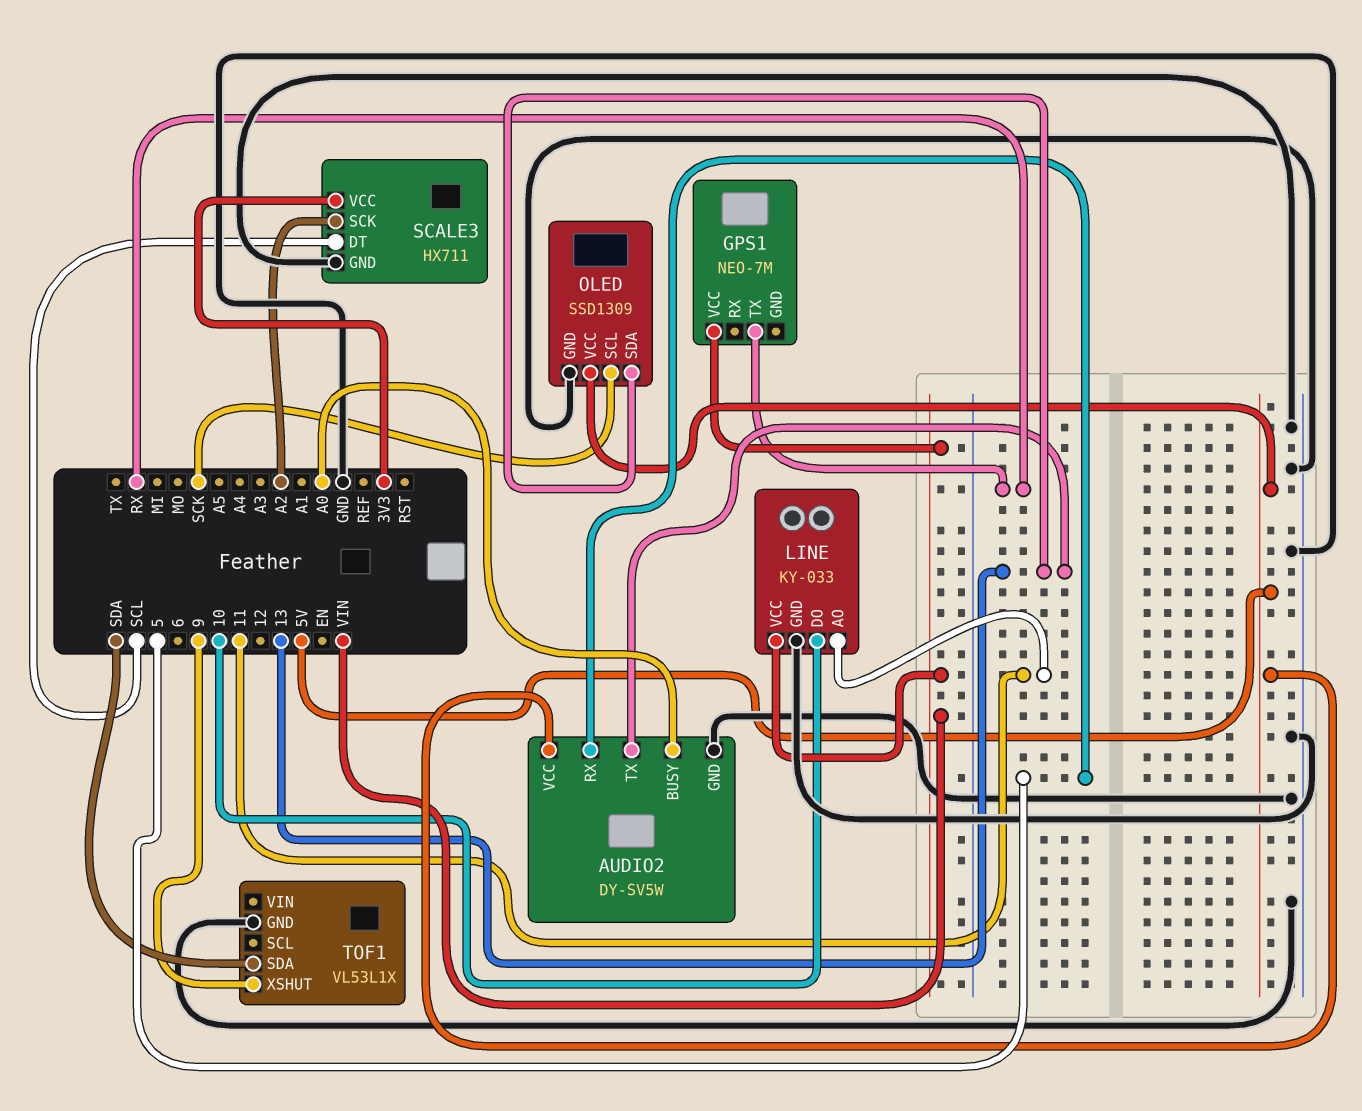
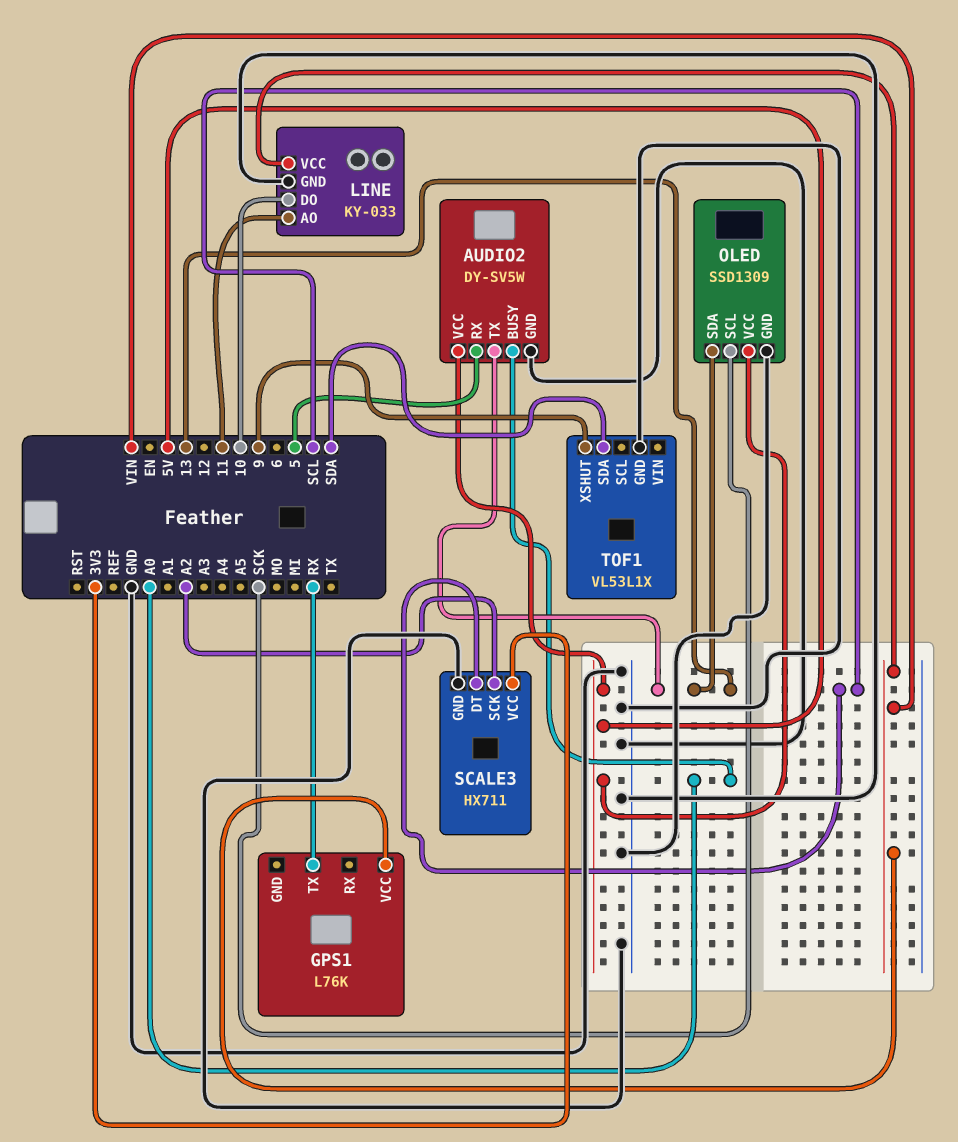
GPS1: NEO-7M -> L76K

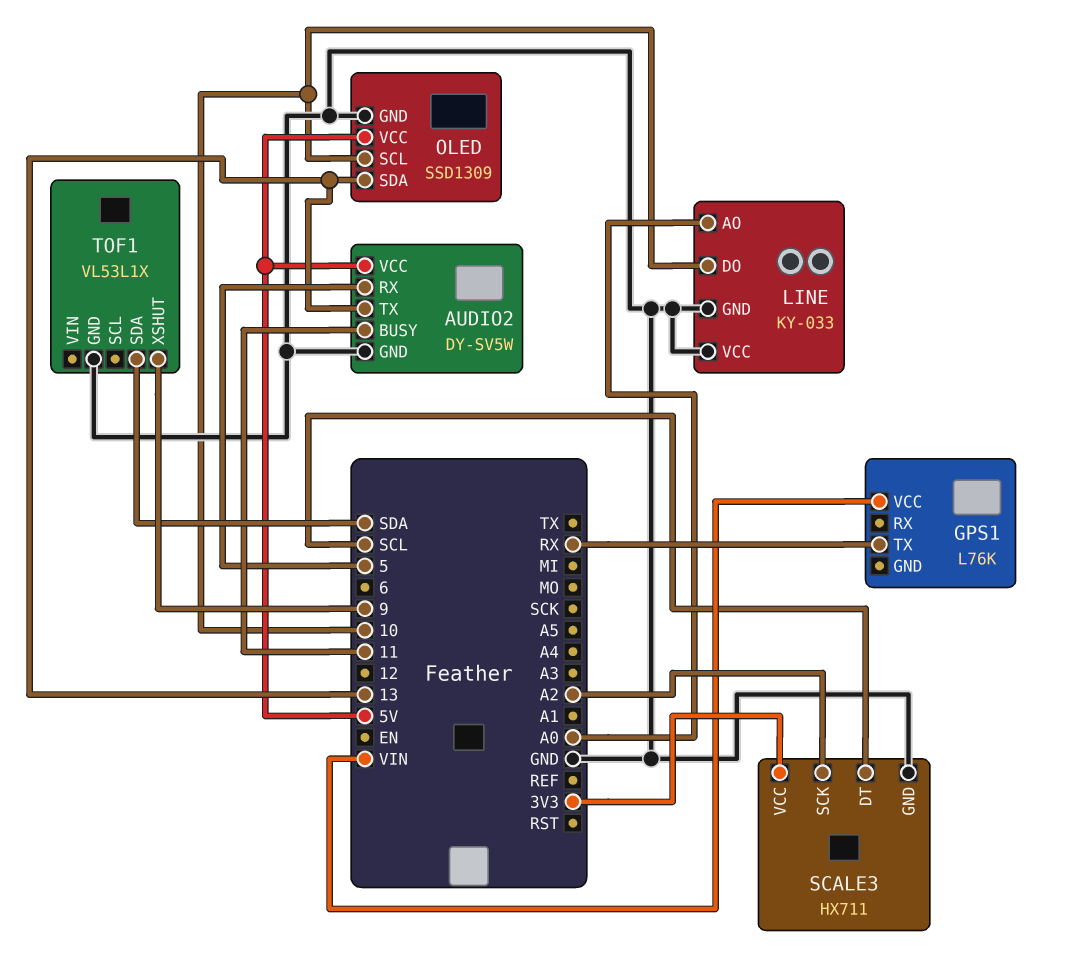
AUDIO2 pin BUSY: A0 -> 11
LINE pin AO: 11 -> A0
LINE pin VCC: VIN -> GND
OLED pin SCL: SCK -> 10

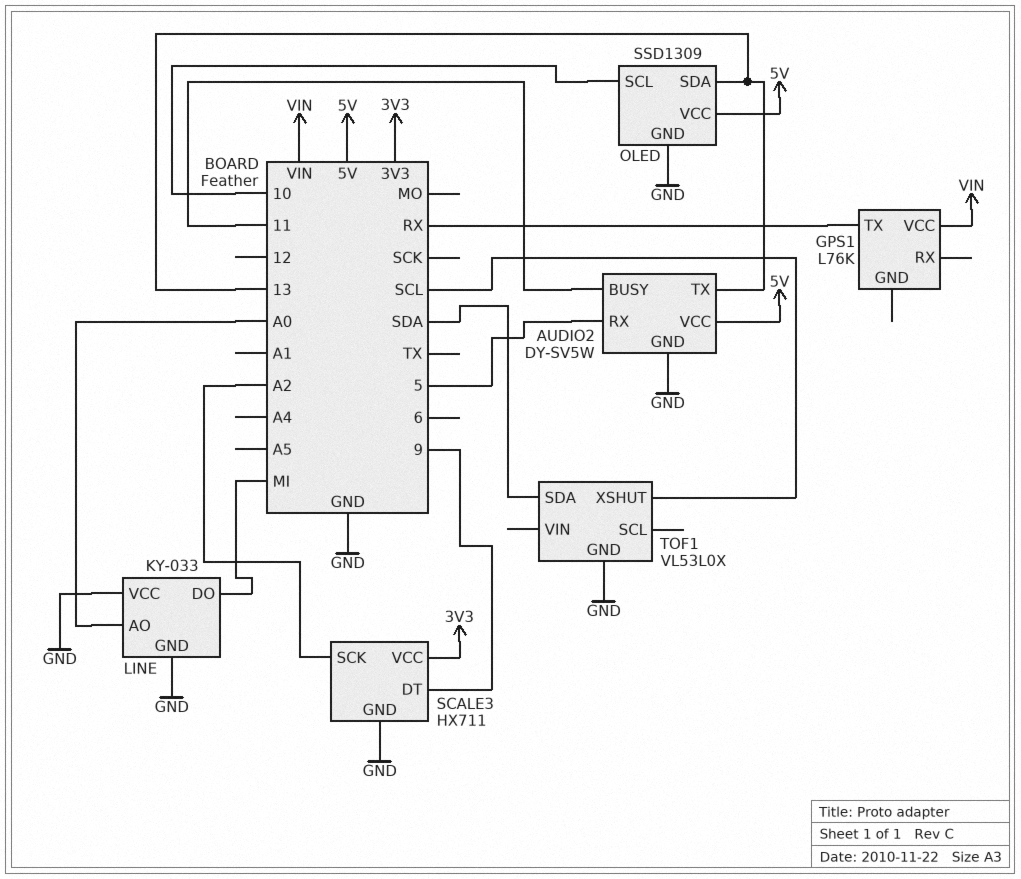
LINE pin DO: 10 -> MI
SCALE3 pin DT: SCL -> 9
TOF1: VL53L1X -> VL53L0X
TOF1 pin XSHUT: 9 -> SCL

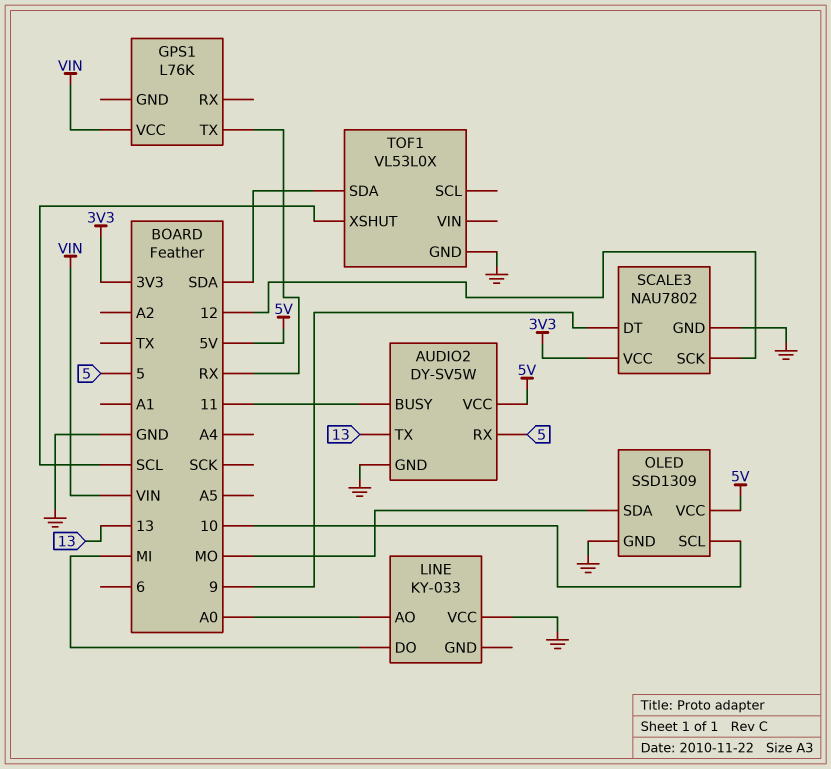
LINE pin GND: GND -> none
OLED pin SDA: 13 -> MO
SCALE3: HX711 -> NAU7802
SCALE3 pin SCK: A2 -> 12

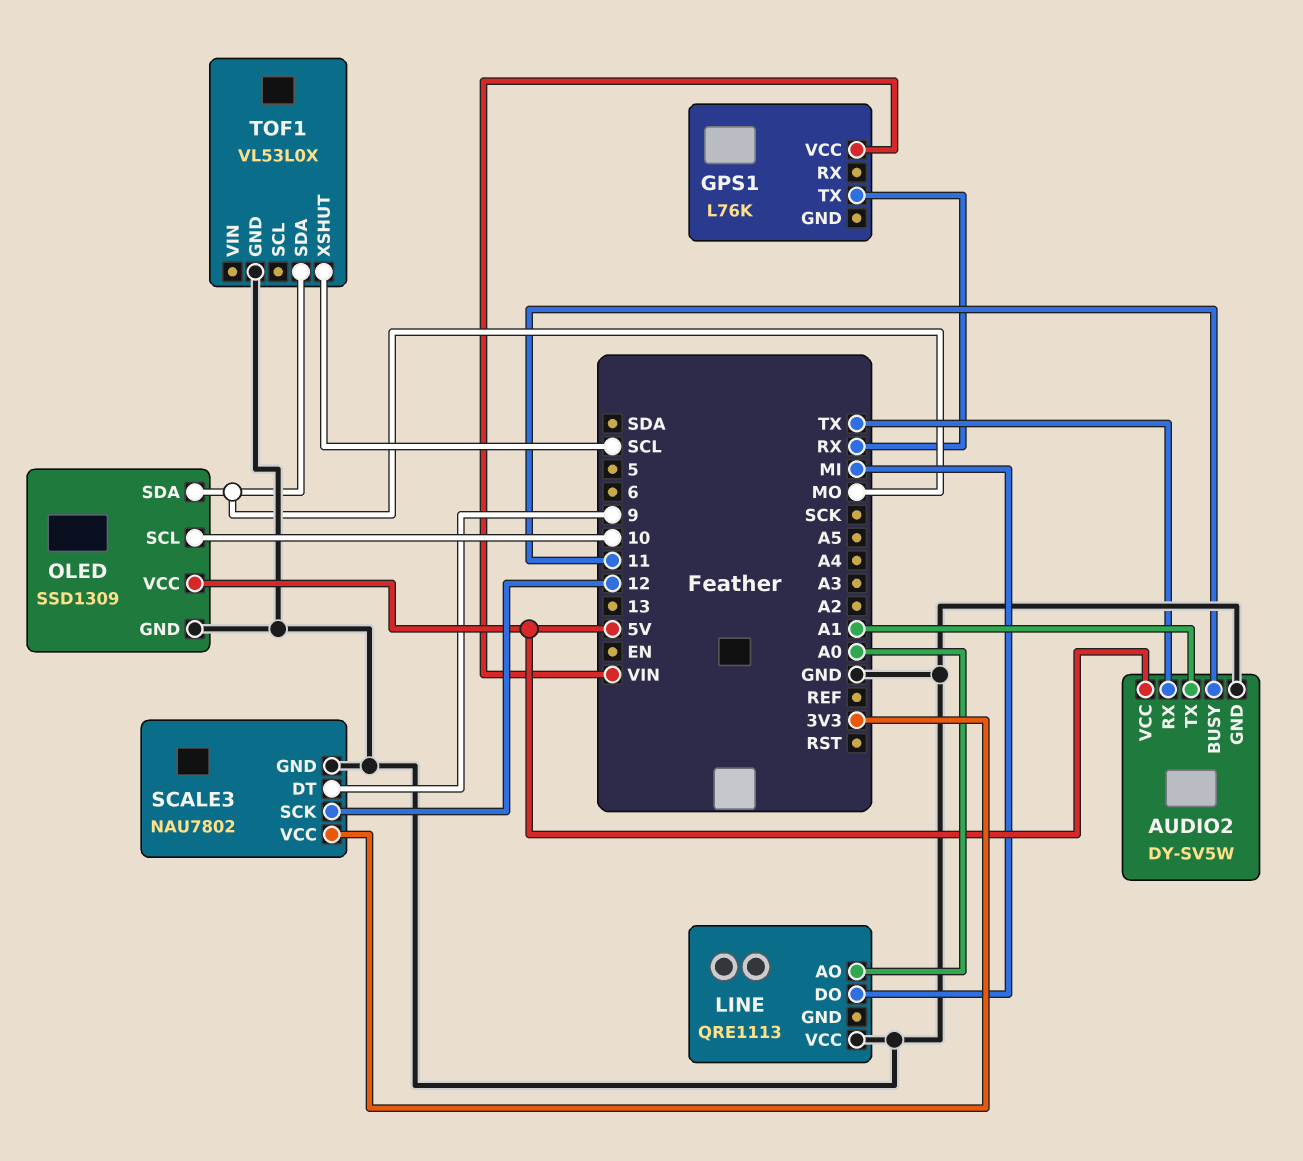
AUDIO2 pin RX: 5 -> TX
AUDIO2 pin TX: 13 -> A1
LINE: KY-033 -> QRE1113
TOF1 pin SDA: SDA -> MO

